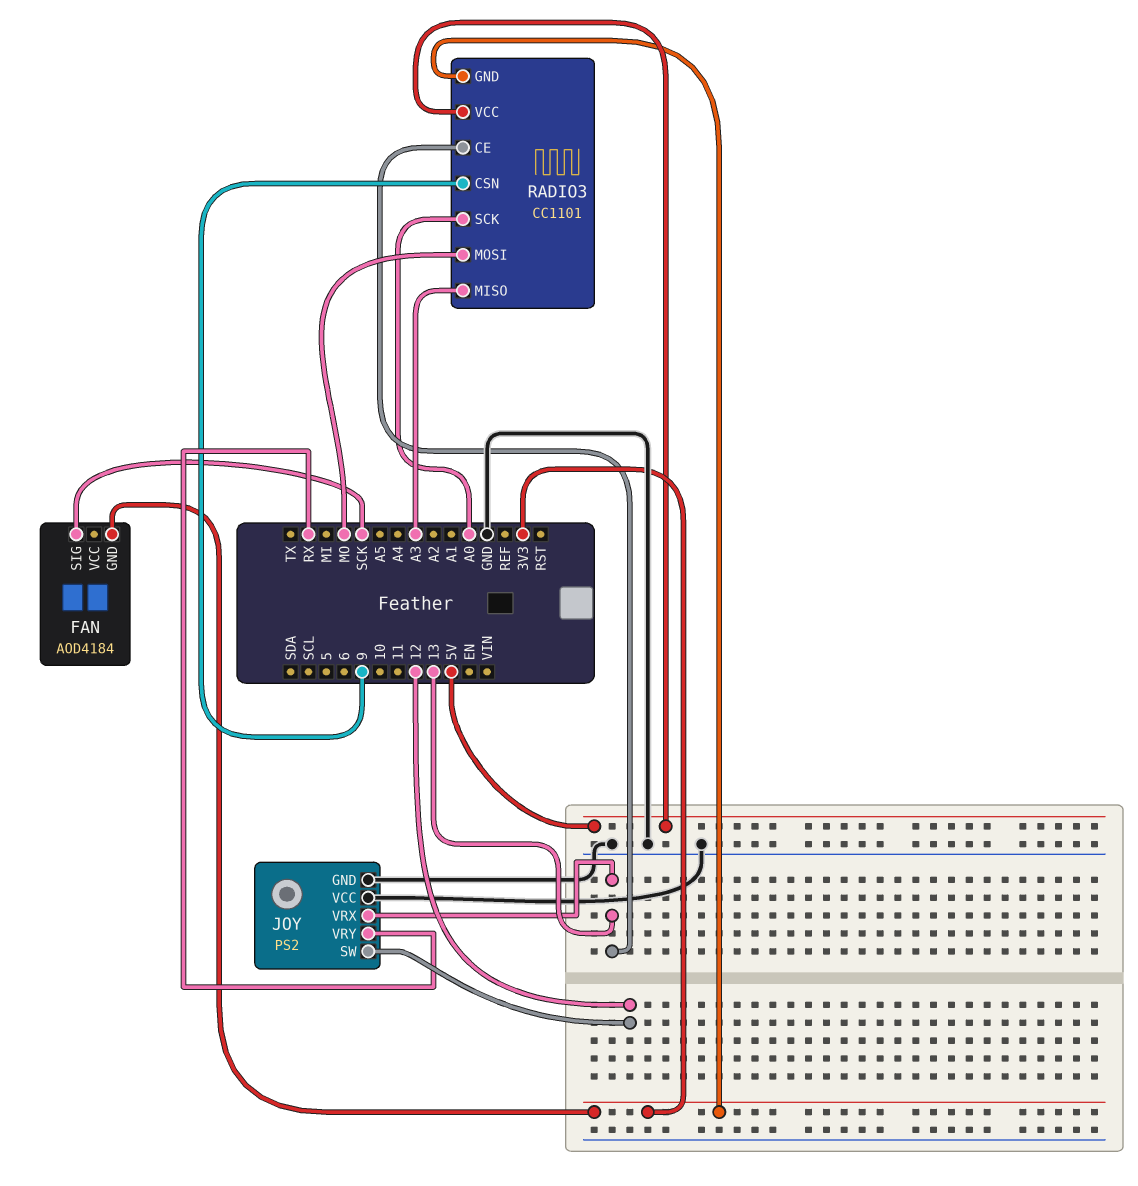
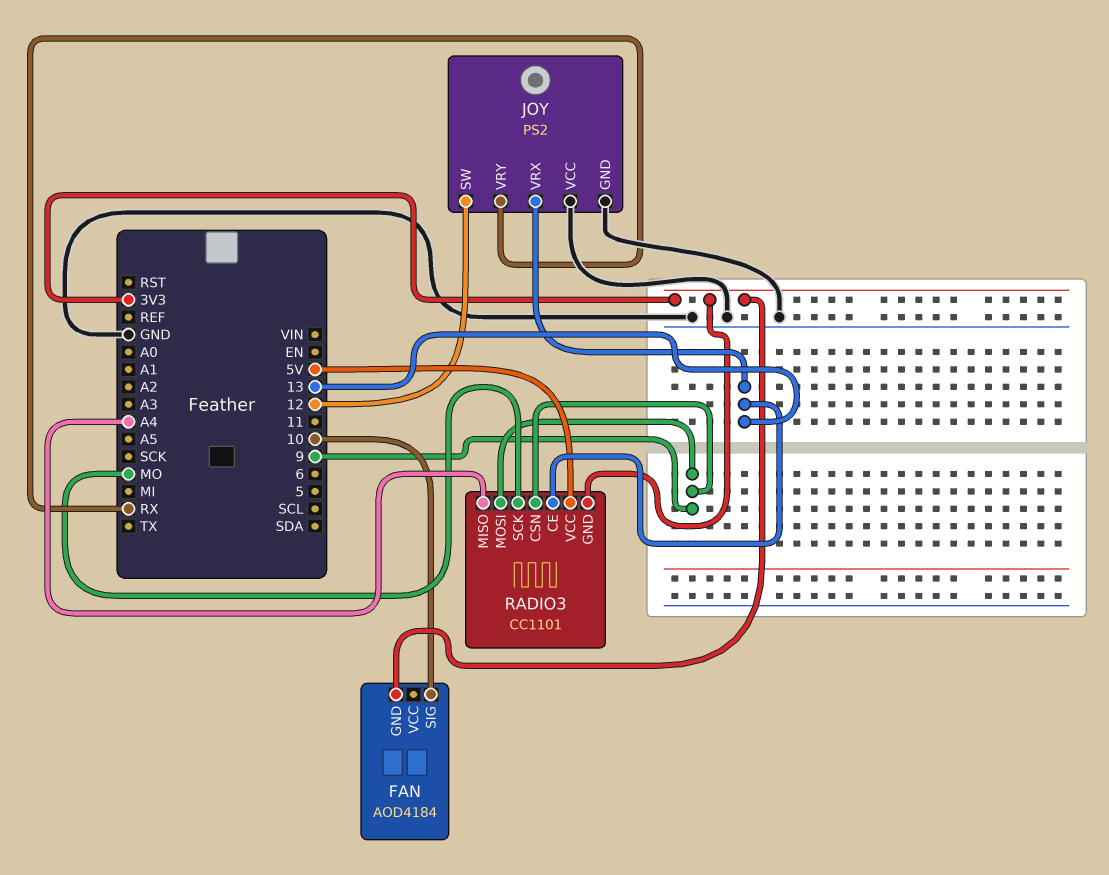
FAN pin SIG: SCK -> 10
RADIO3 pin MISO: A3 -> A4
RADIO3 pin MOSI: MO -> 9
RADIO3 pin SCK: A0 -> MO

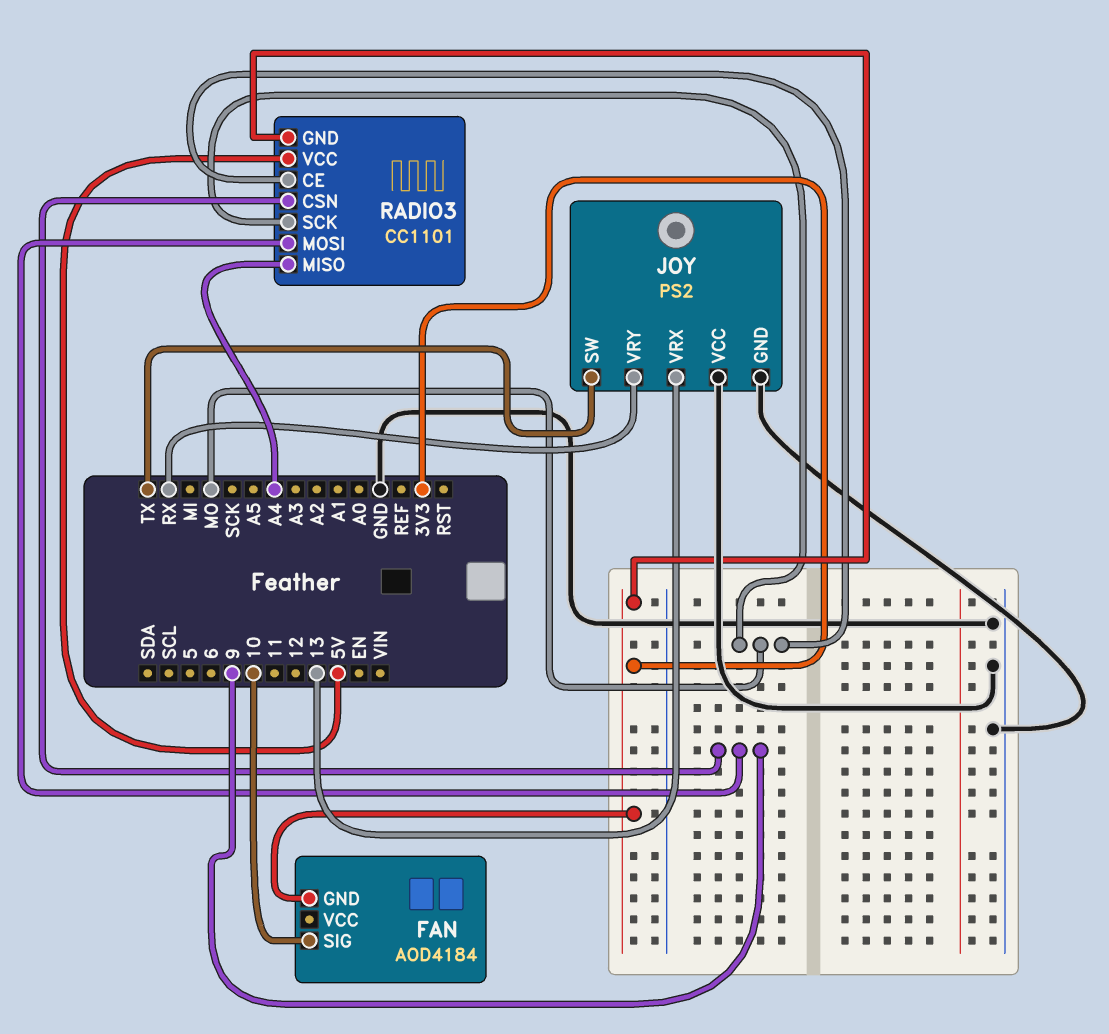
JOY pin SW: 12 -> TX
RADIO3 pin CE: 13 -> MO

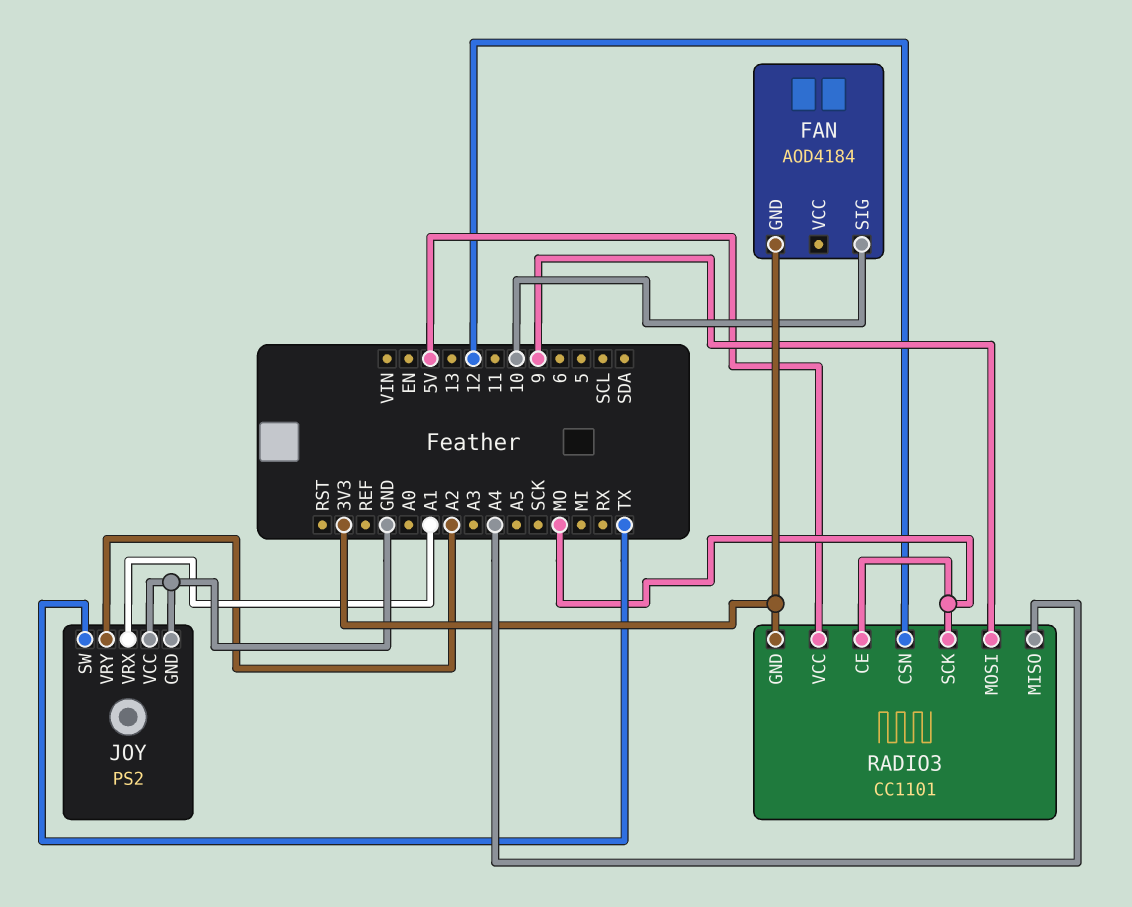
JOY pin VRX: 13 -> A1
JOY pin VRY: RX -> A2
RADIO3 pin CSN: 9 -> 12

